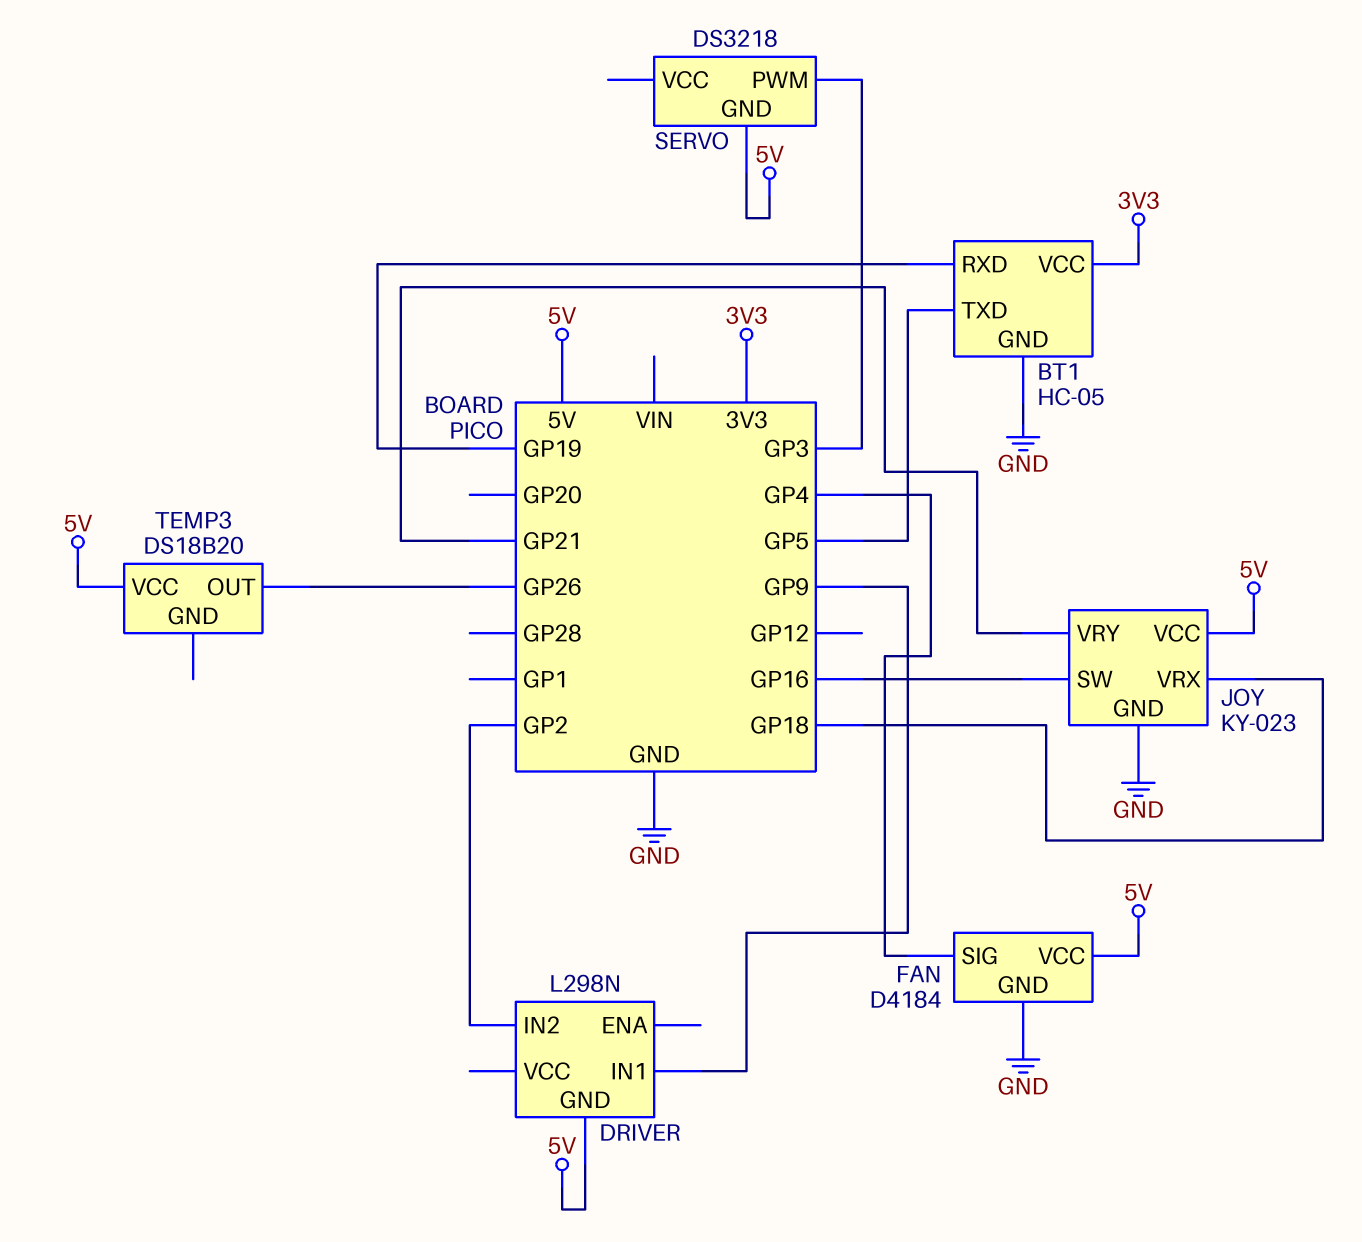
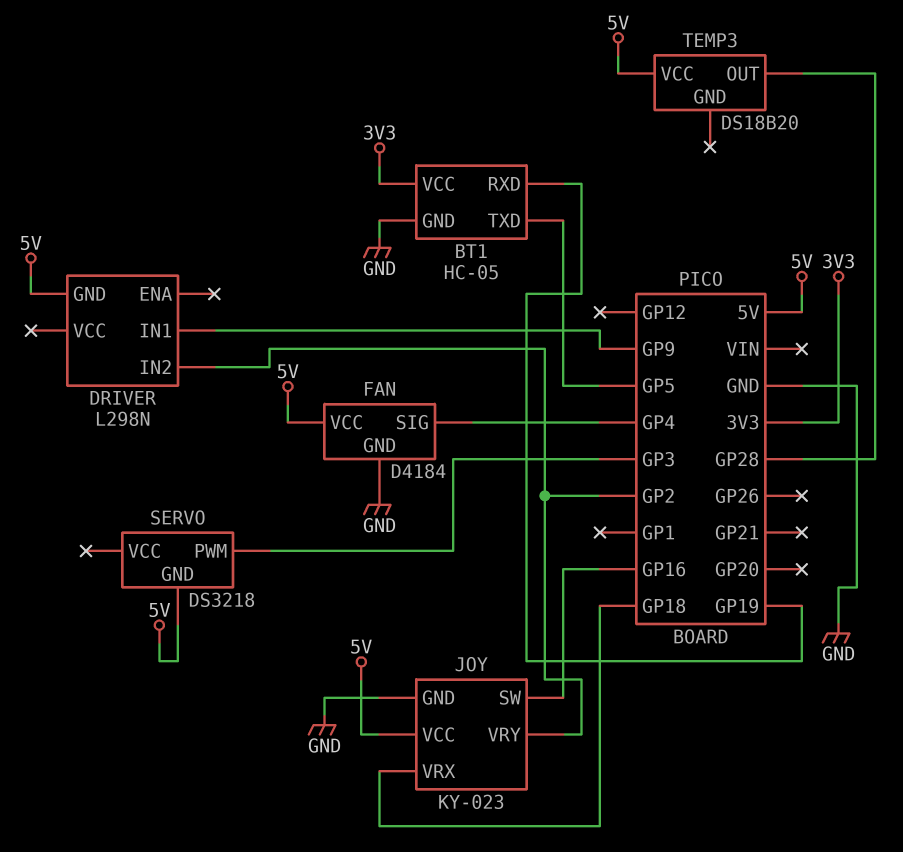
JOY pin VRY: GP21 -> GP2
TEMP3 pin OUT: GP26 -> GP28

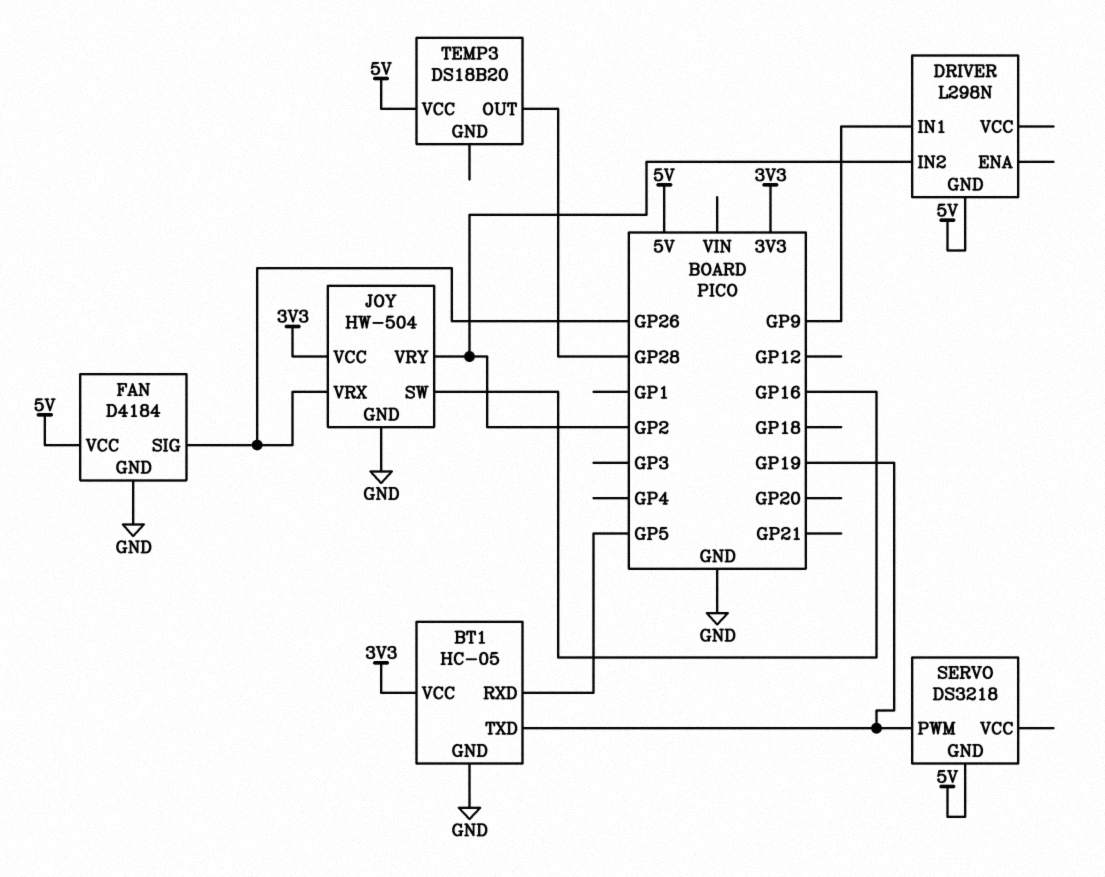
BT1 pin RXD: GP19 -> GP5
BT1 pin TXD: GP5 -> GP19
FAN pin SIG: GP4 -> GP26
JOY: KY-023 -> HW-504
JOY pin VCC: 5V -> 3V3
JOY pin VRX: GP18 -> GP26
SERVO pin PWM: GP3 -> GP19

